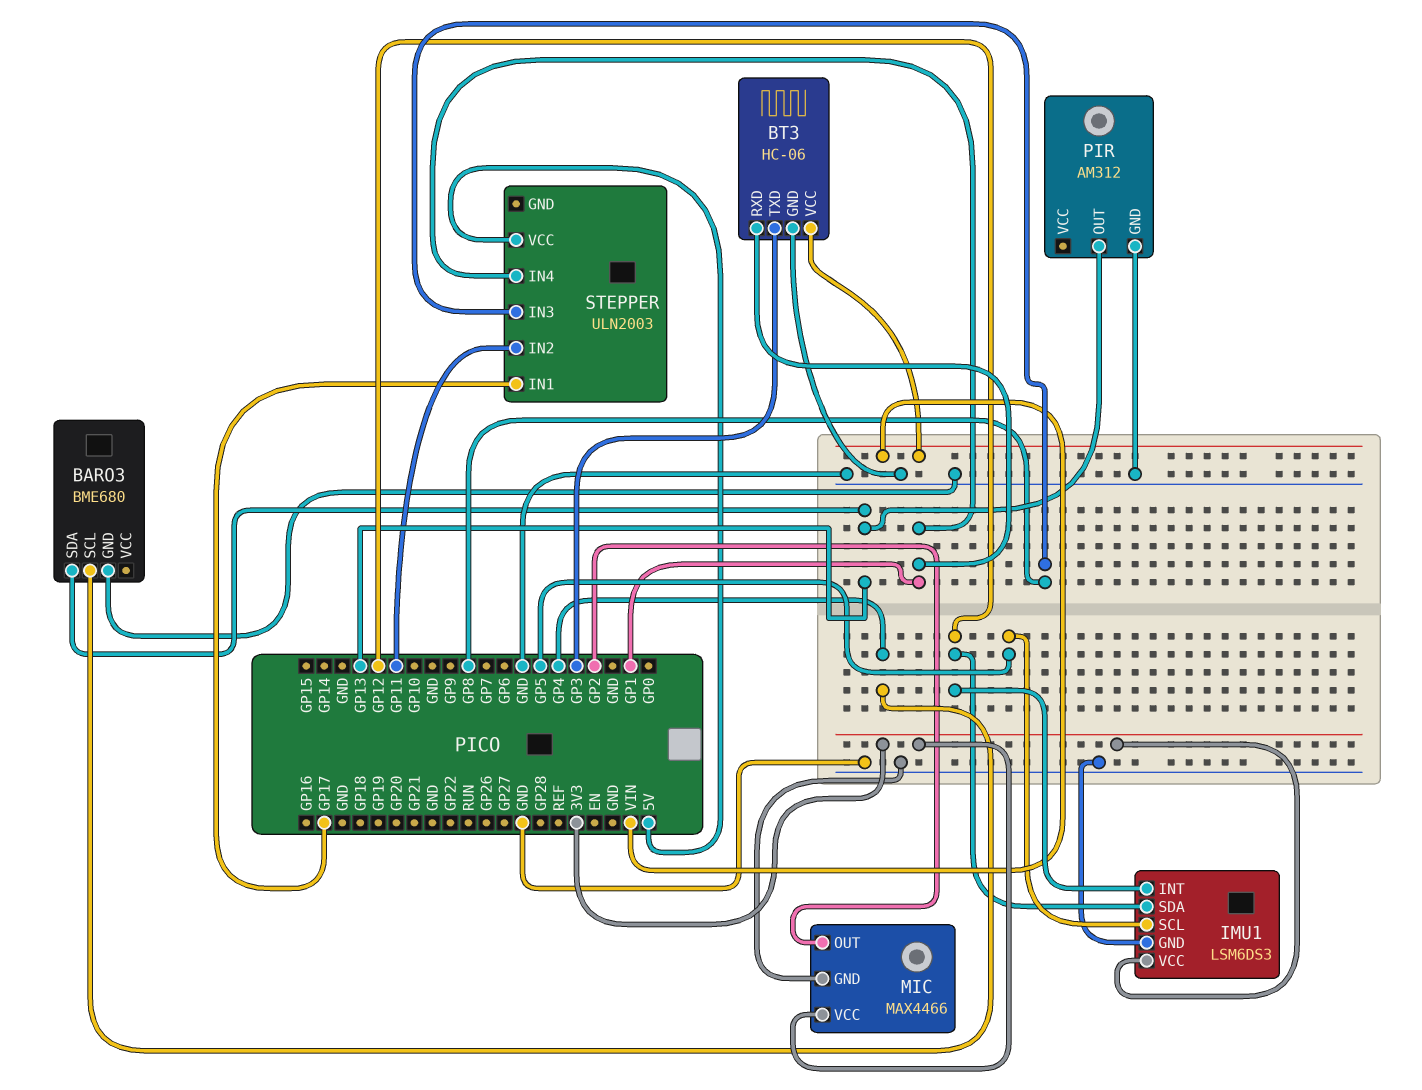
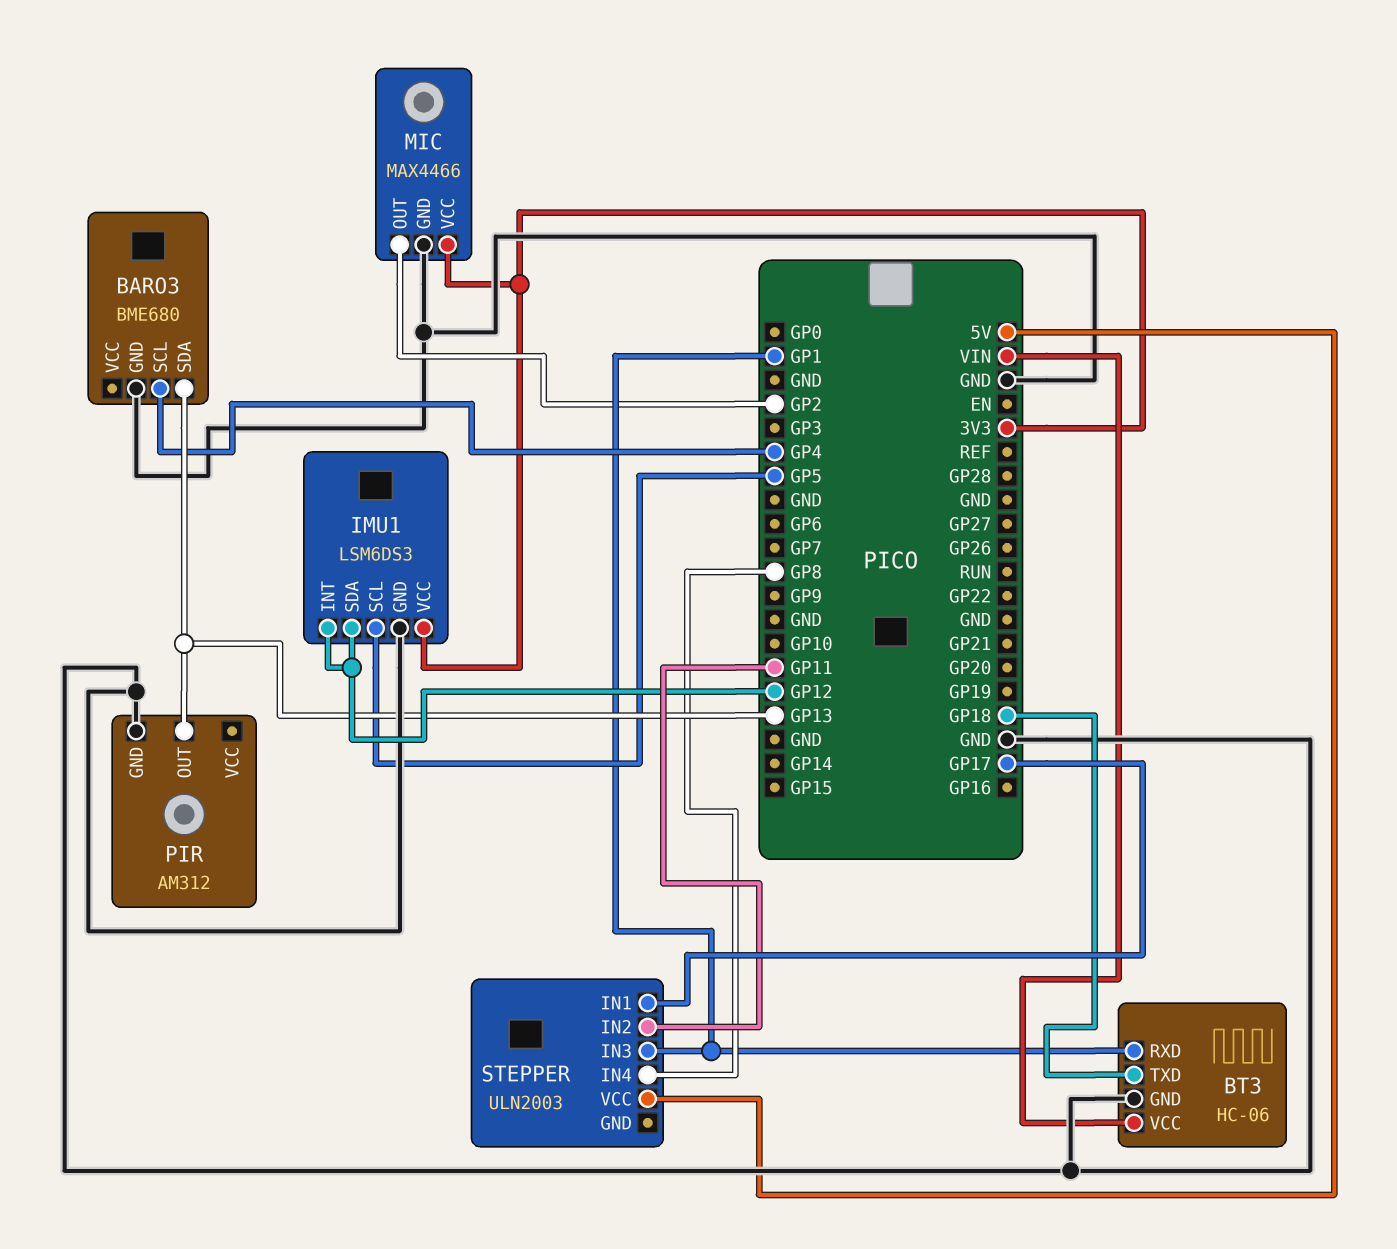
BT3 pin TXD: GP3 -> GP18
STEPPER pin IN3: GP8 -> GP1
STEPPER pin IN4: GP1 -> GP8

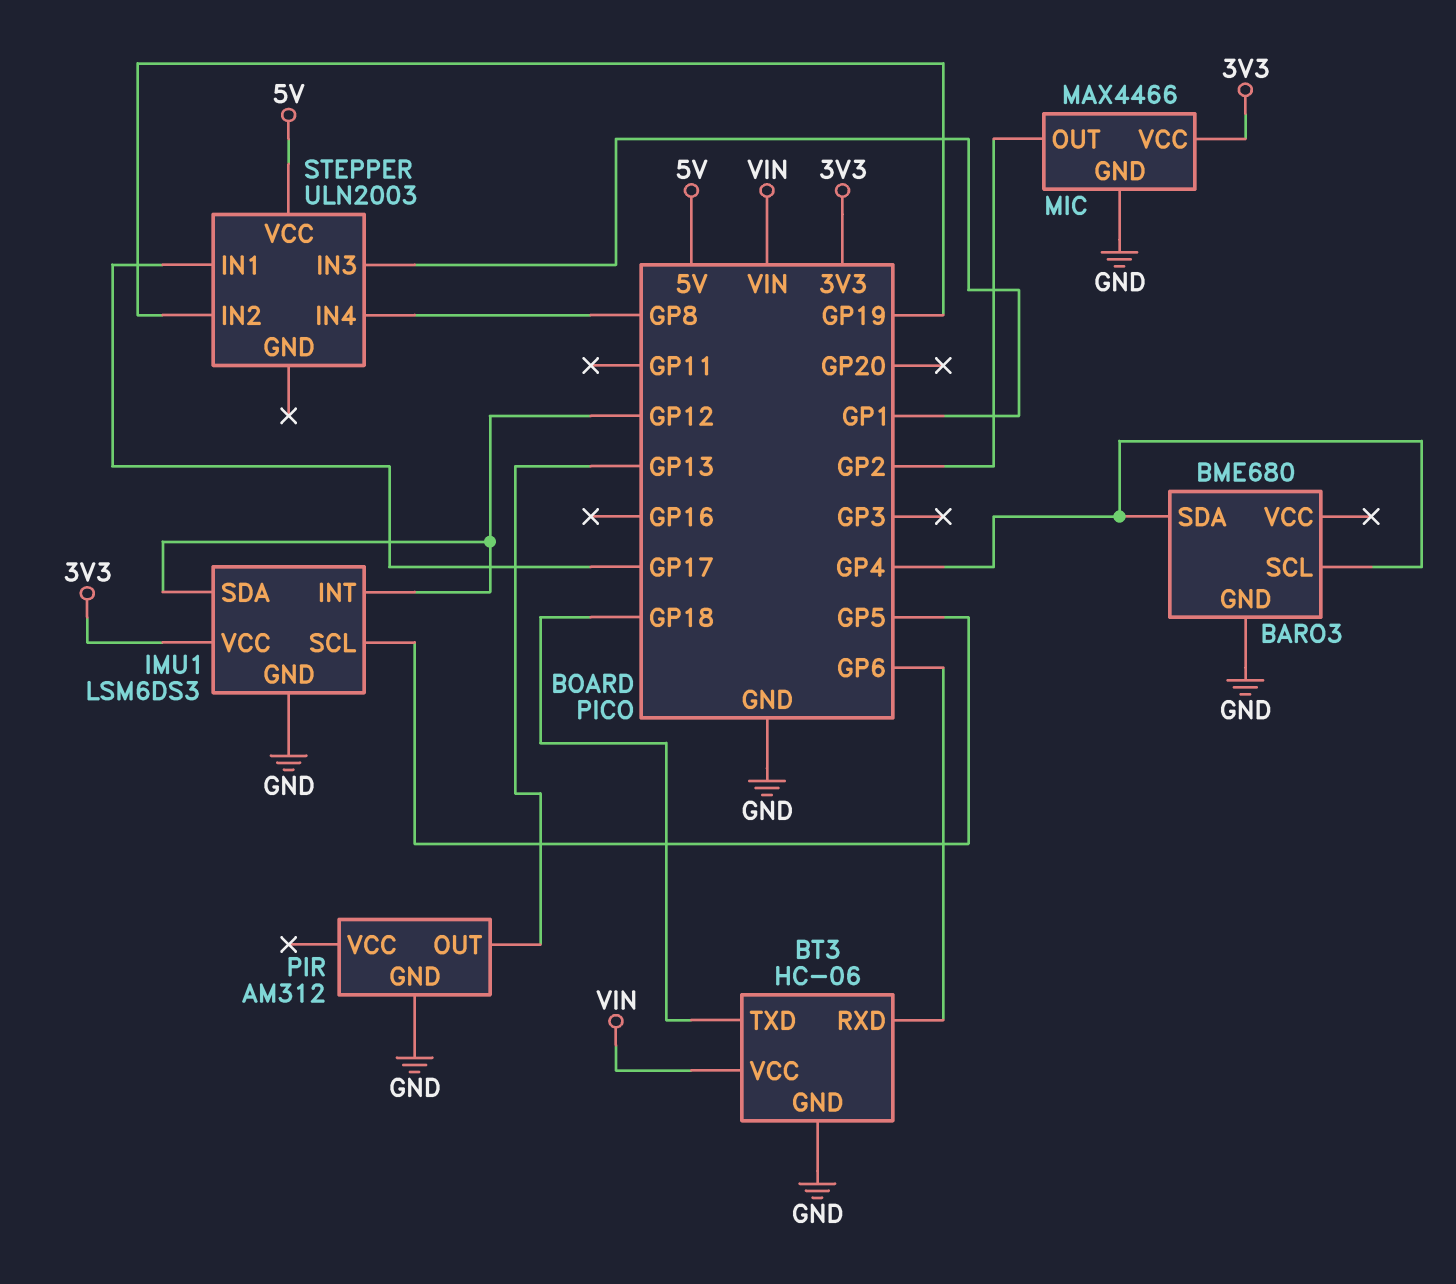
BARO3 pin SDA: GP13 -> GP4
BT3 pin RXD: GP1 -> GP6
STEPPER pin IN2: GP11 -> GP19

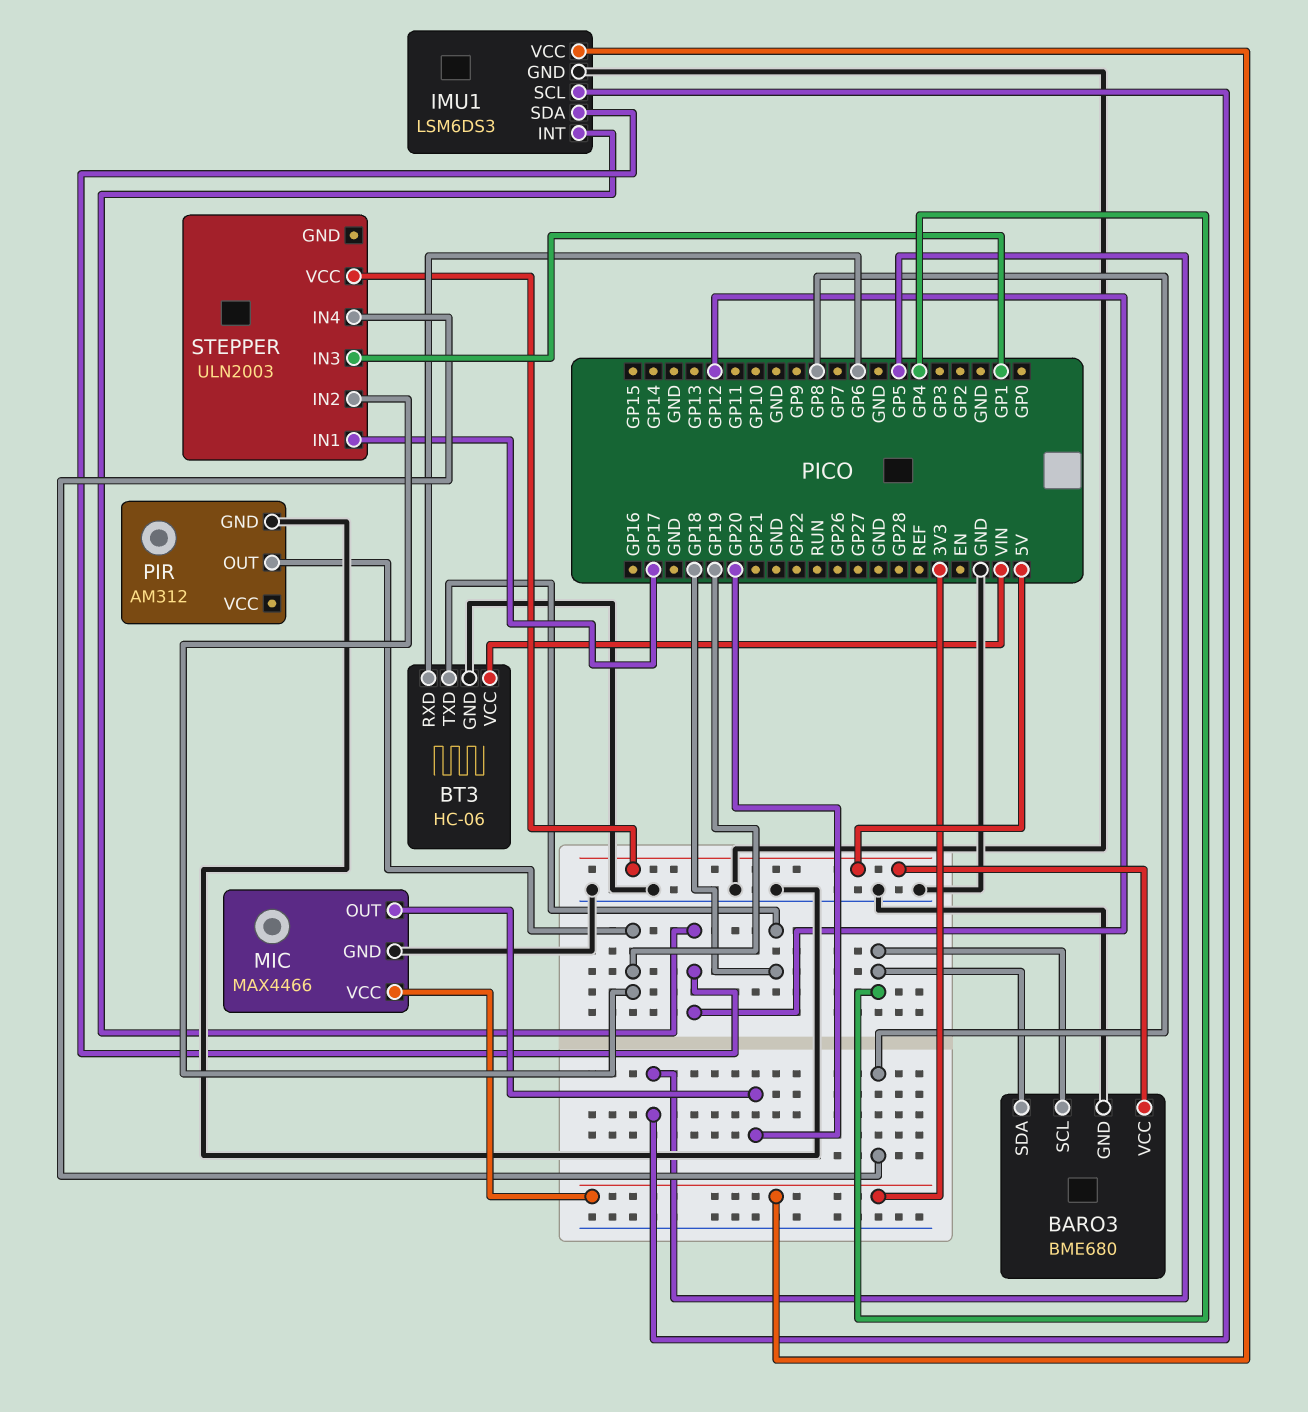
BARO3 pin VCC: none -> 5V
MIC pin OUT: GP2 -> GP20
PIR pin OUT: GP13 -> GP19

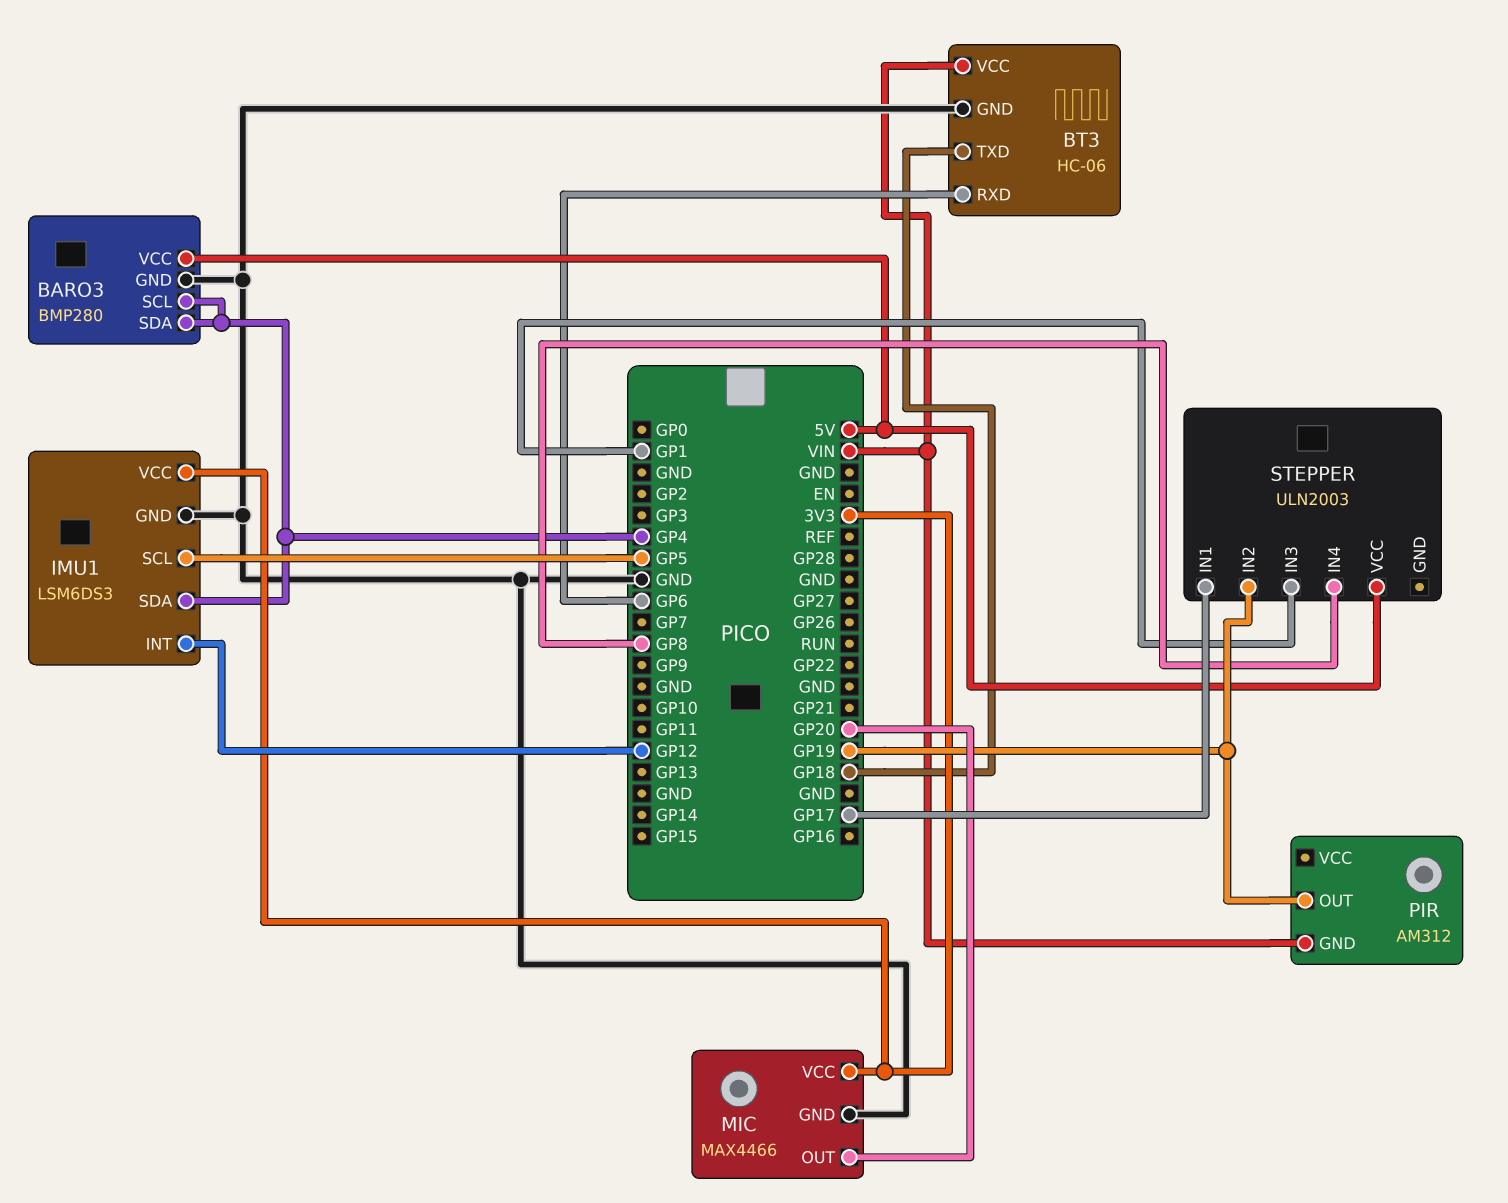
BARO3: BME680 -> BMP280
IMU1 pin SDA: GP12 -> GP4
PIR pin GND: GND -> VIN

